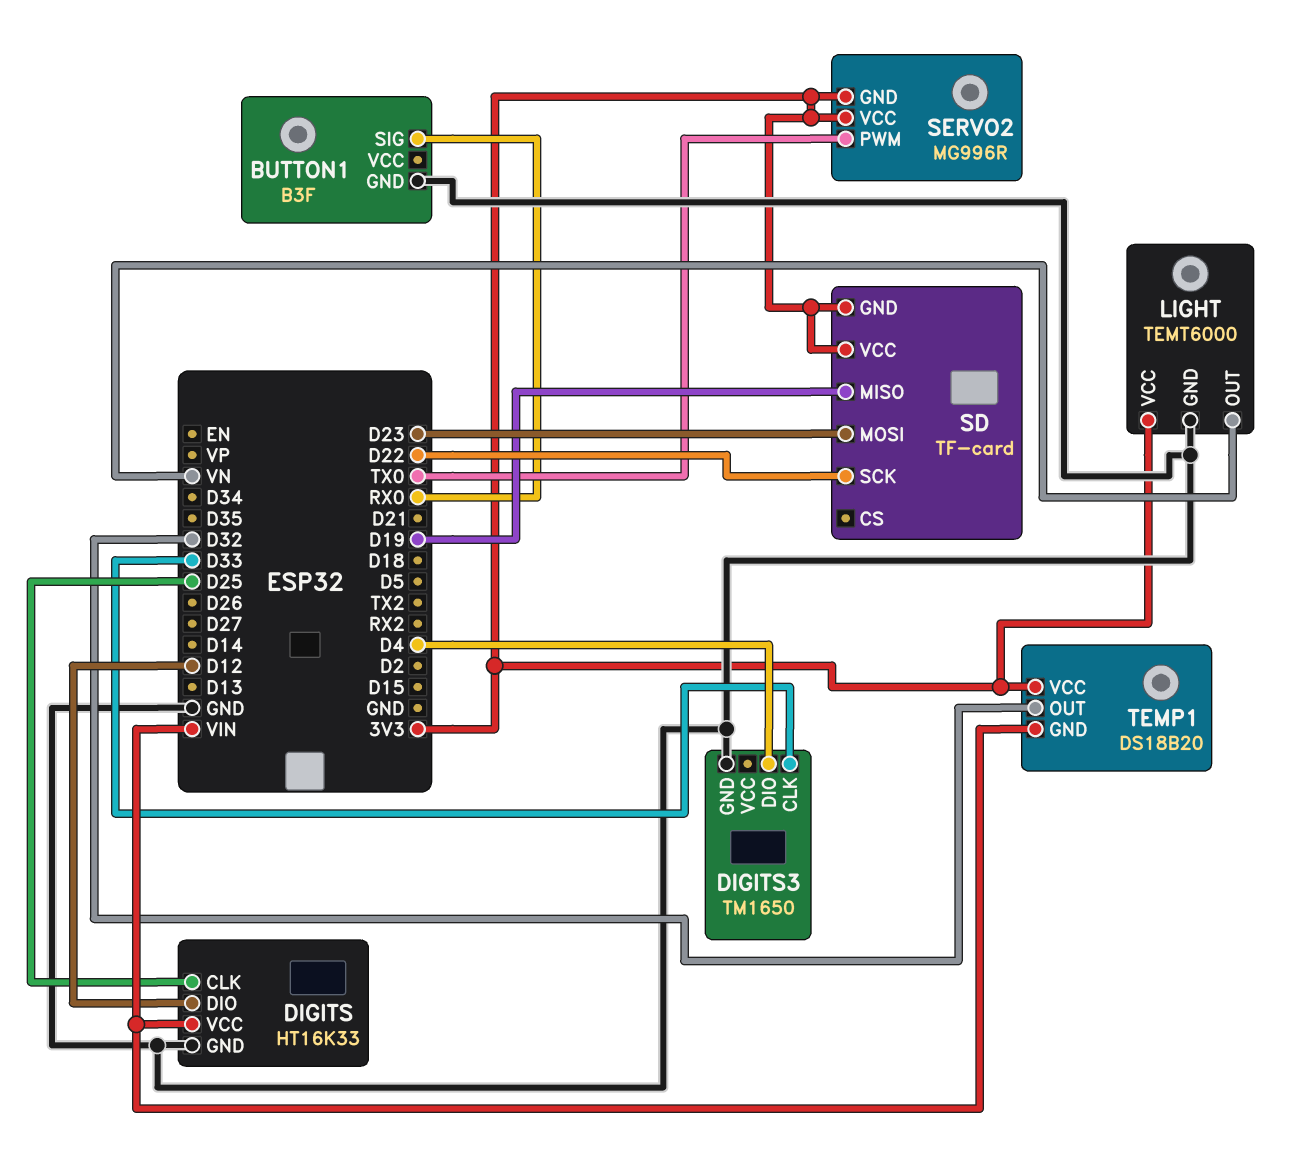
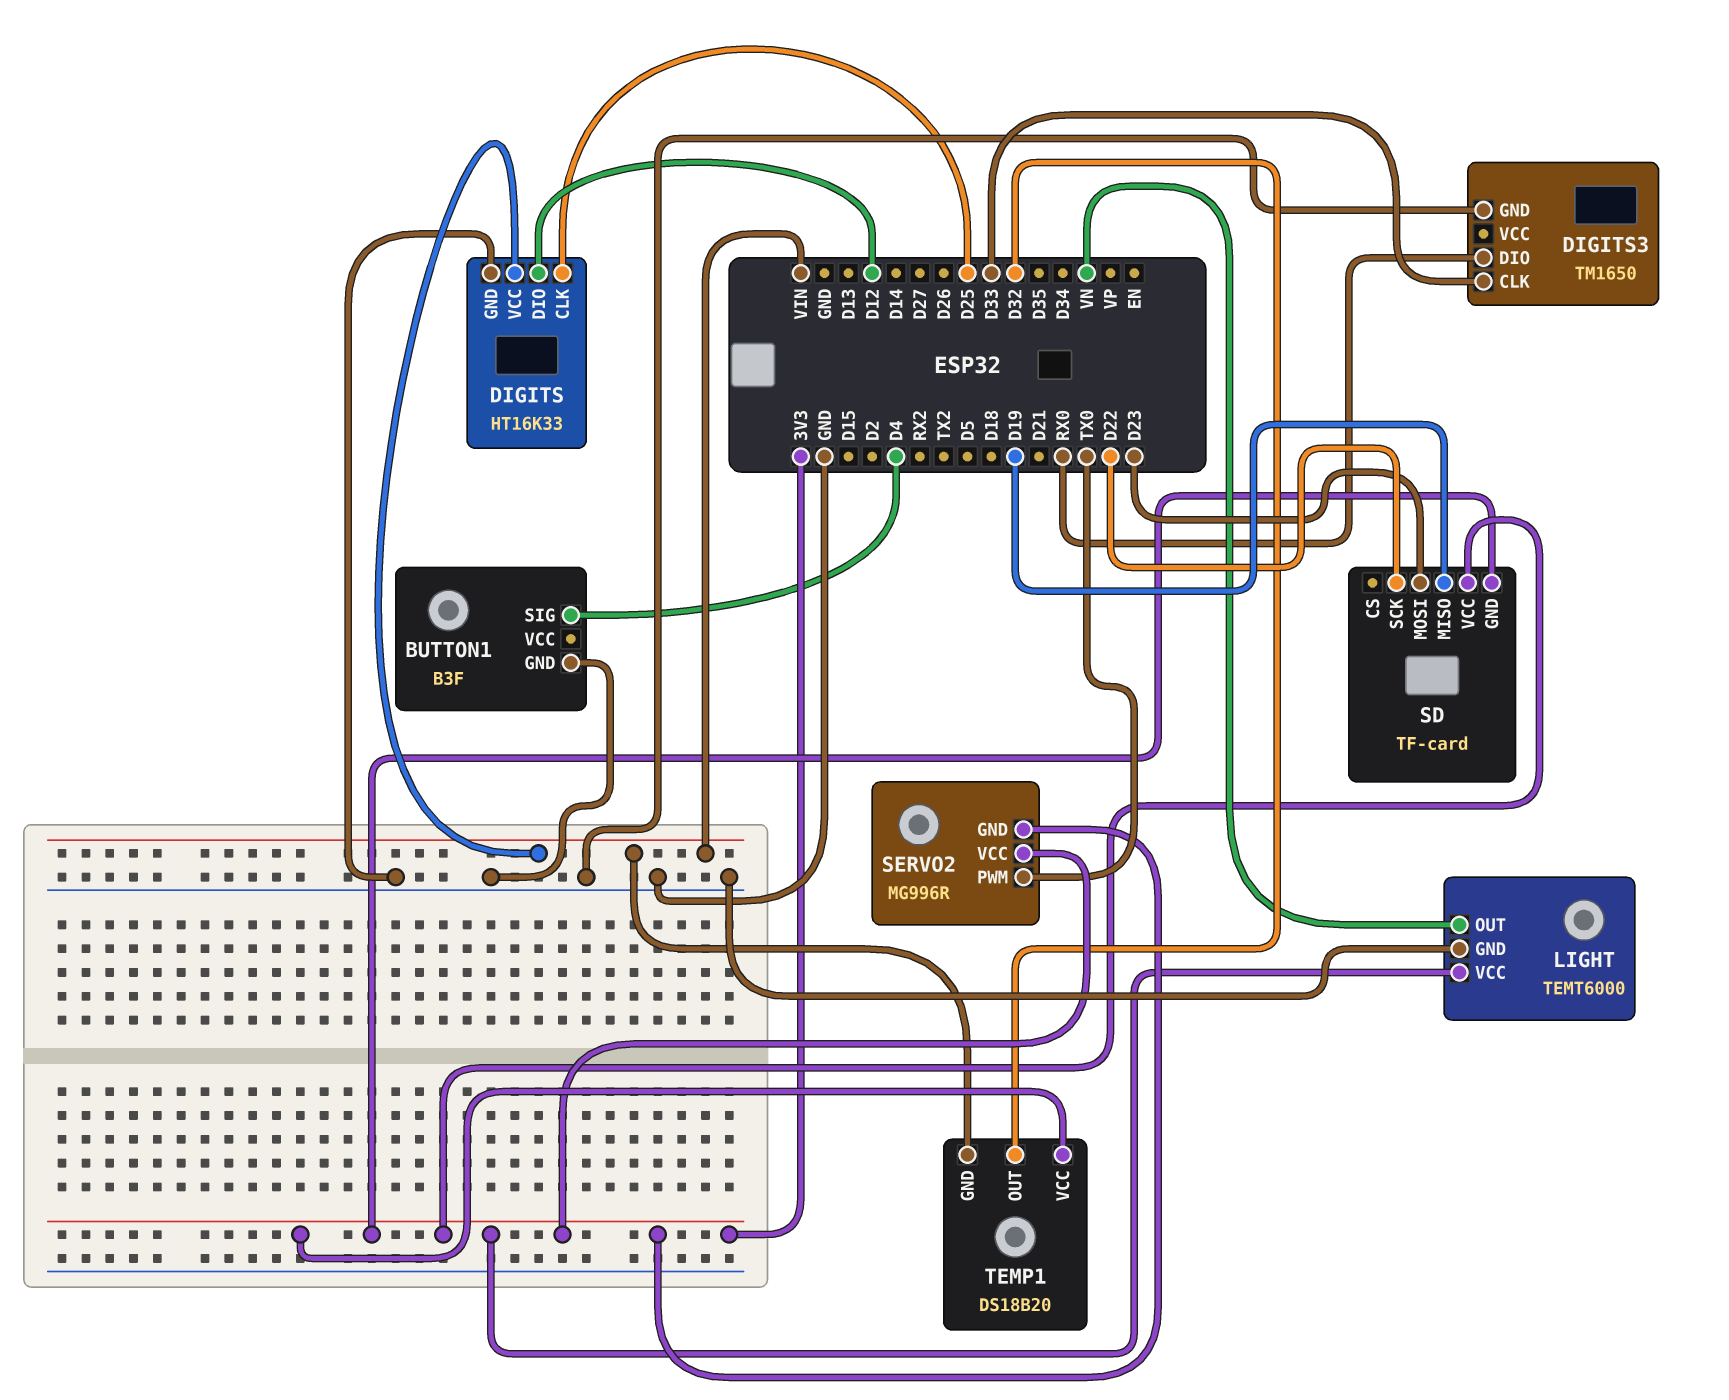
BUTTON1 pin SIG: RX0 -> D4
DIGITS3 pin DIO: D4 -> RX0

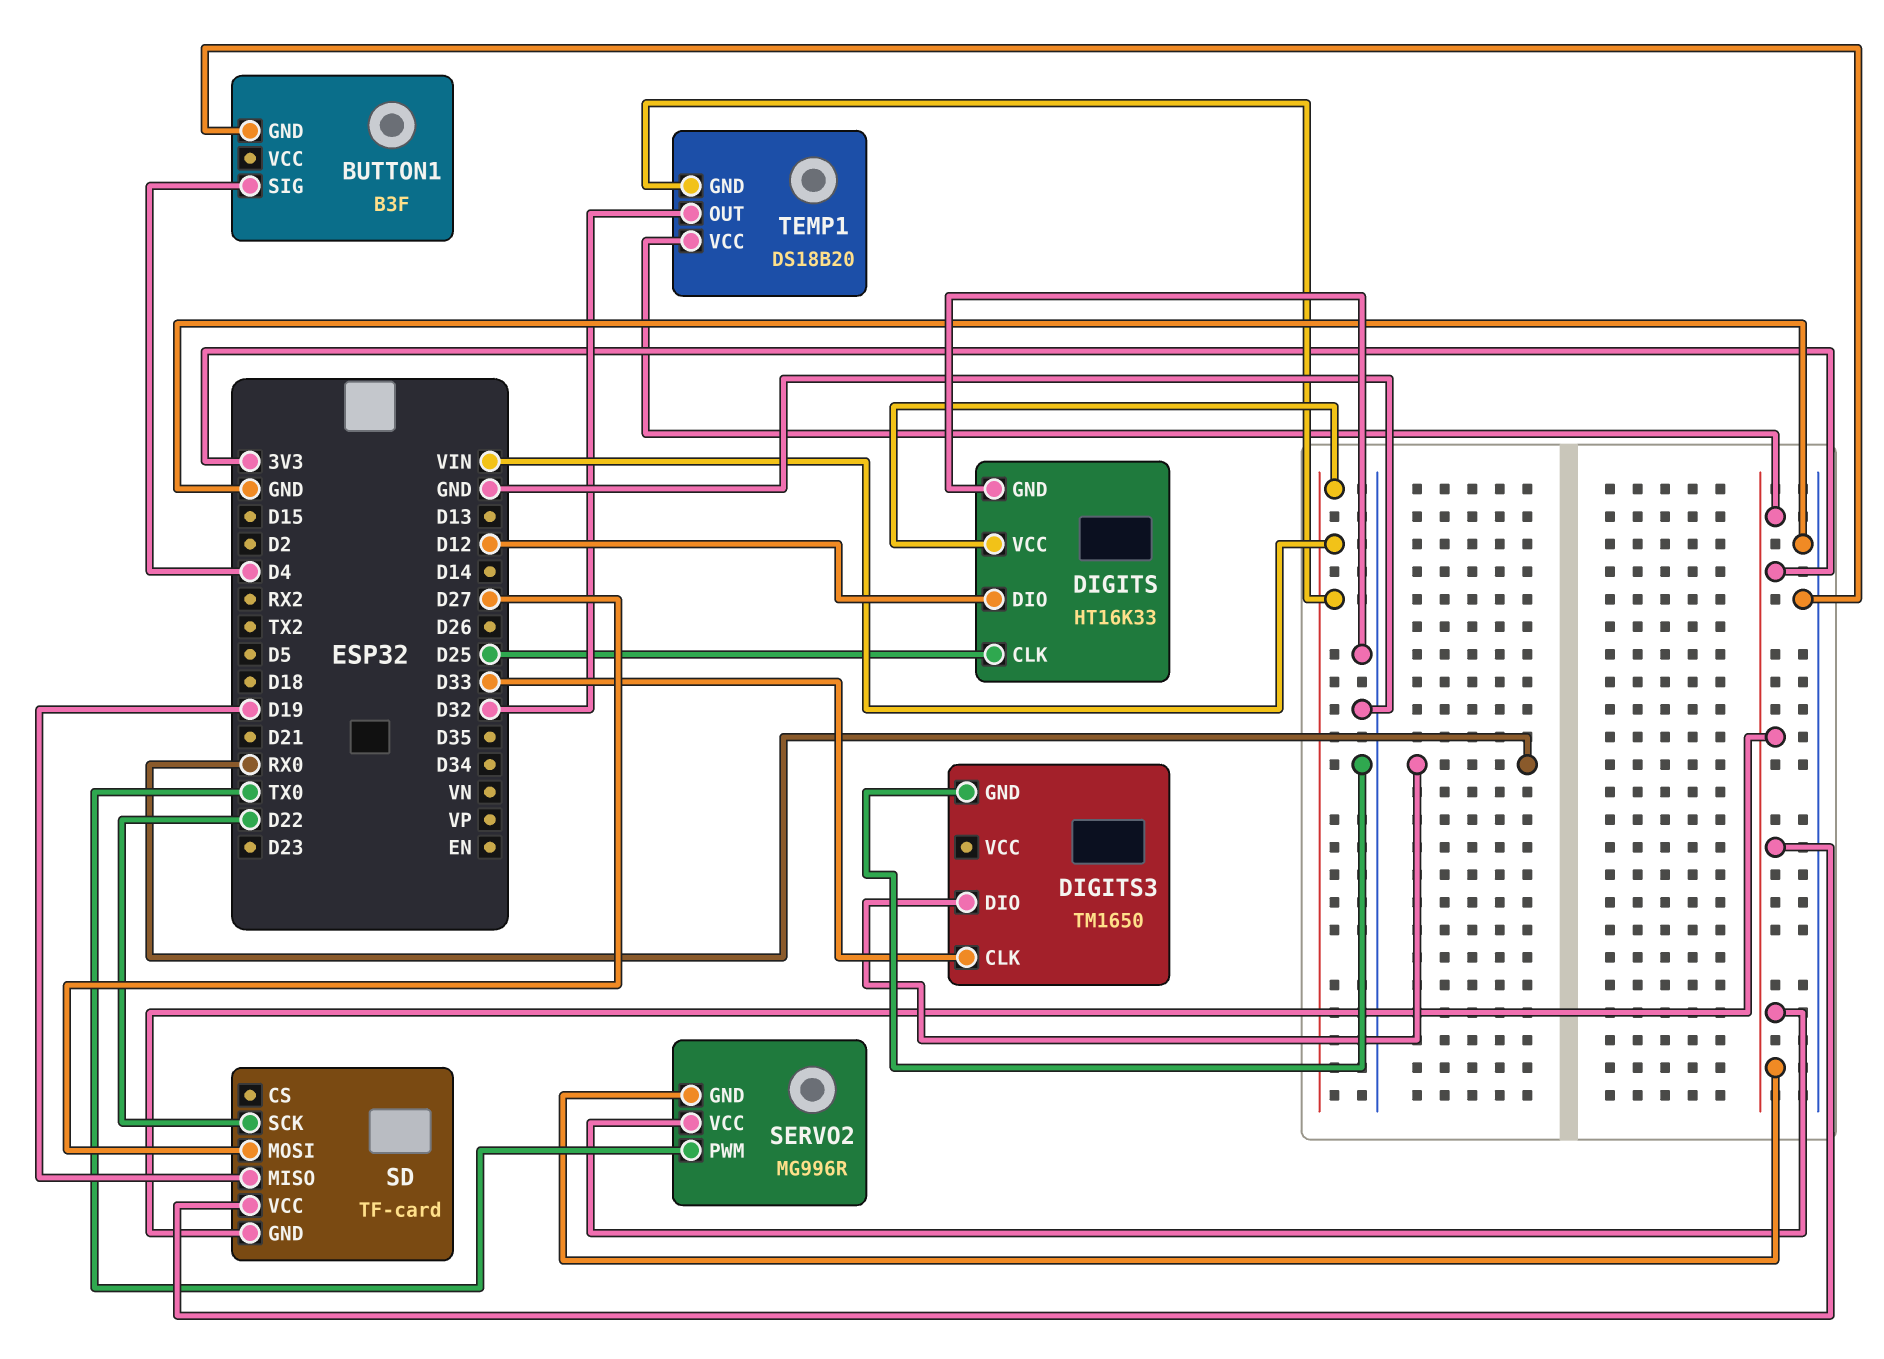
LIGHT: TEMT6000 -> none
LIGHT pin GND: GND -> none
LIGHT pin OUT: VN -> none
LIGHT pin VCC: 3V3 -> none
SD pin MOSI: D23 -> D27

